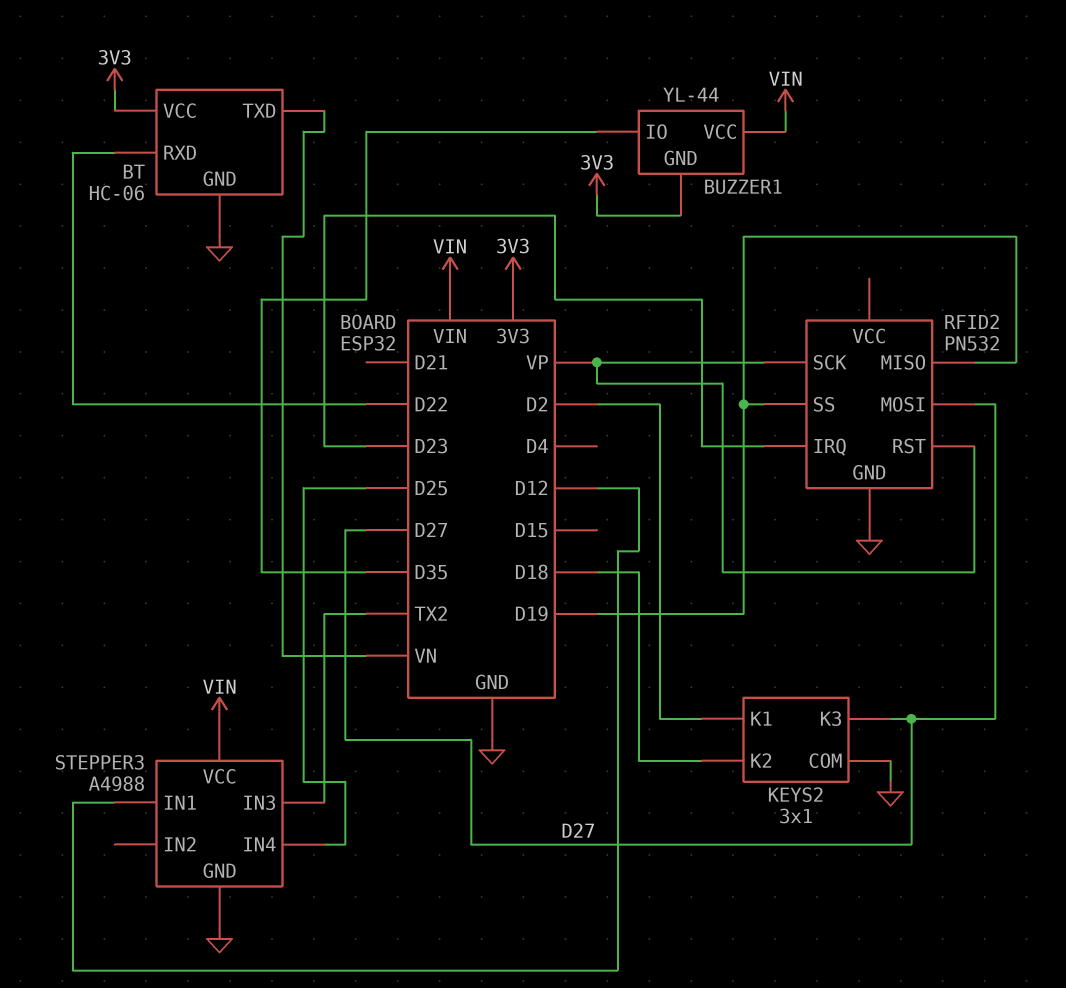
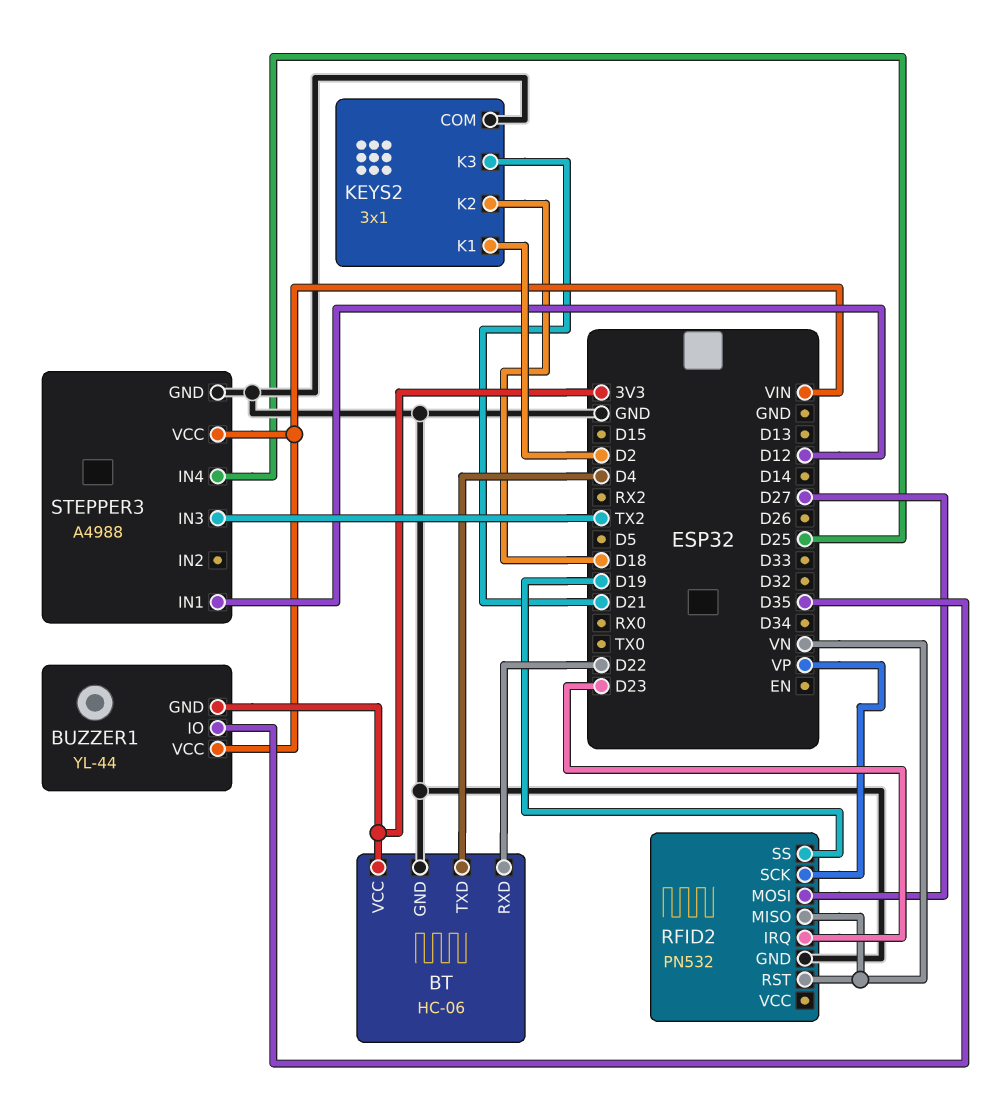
BT pin TXD: VN -> D4
KEYS2 pin K3: D27 -> D21
RFID2 pin MISO: D19 -> VN
RFID2 pin RST: VP -> VN

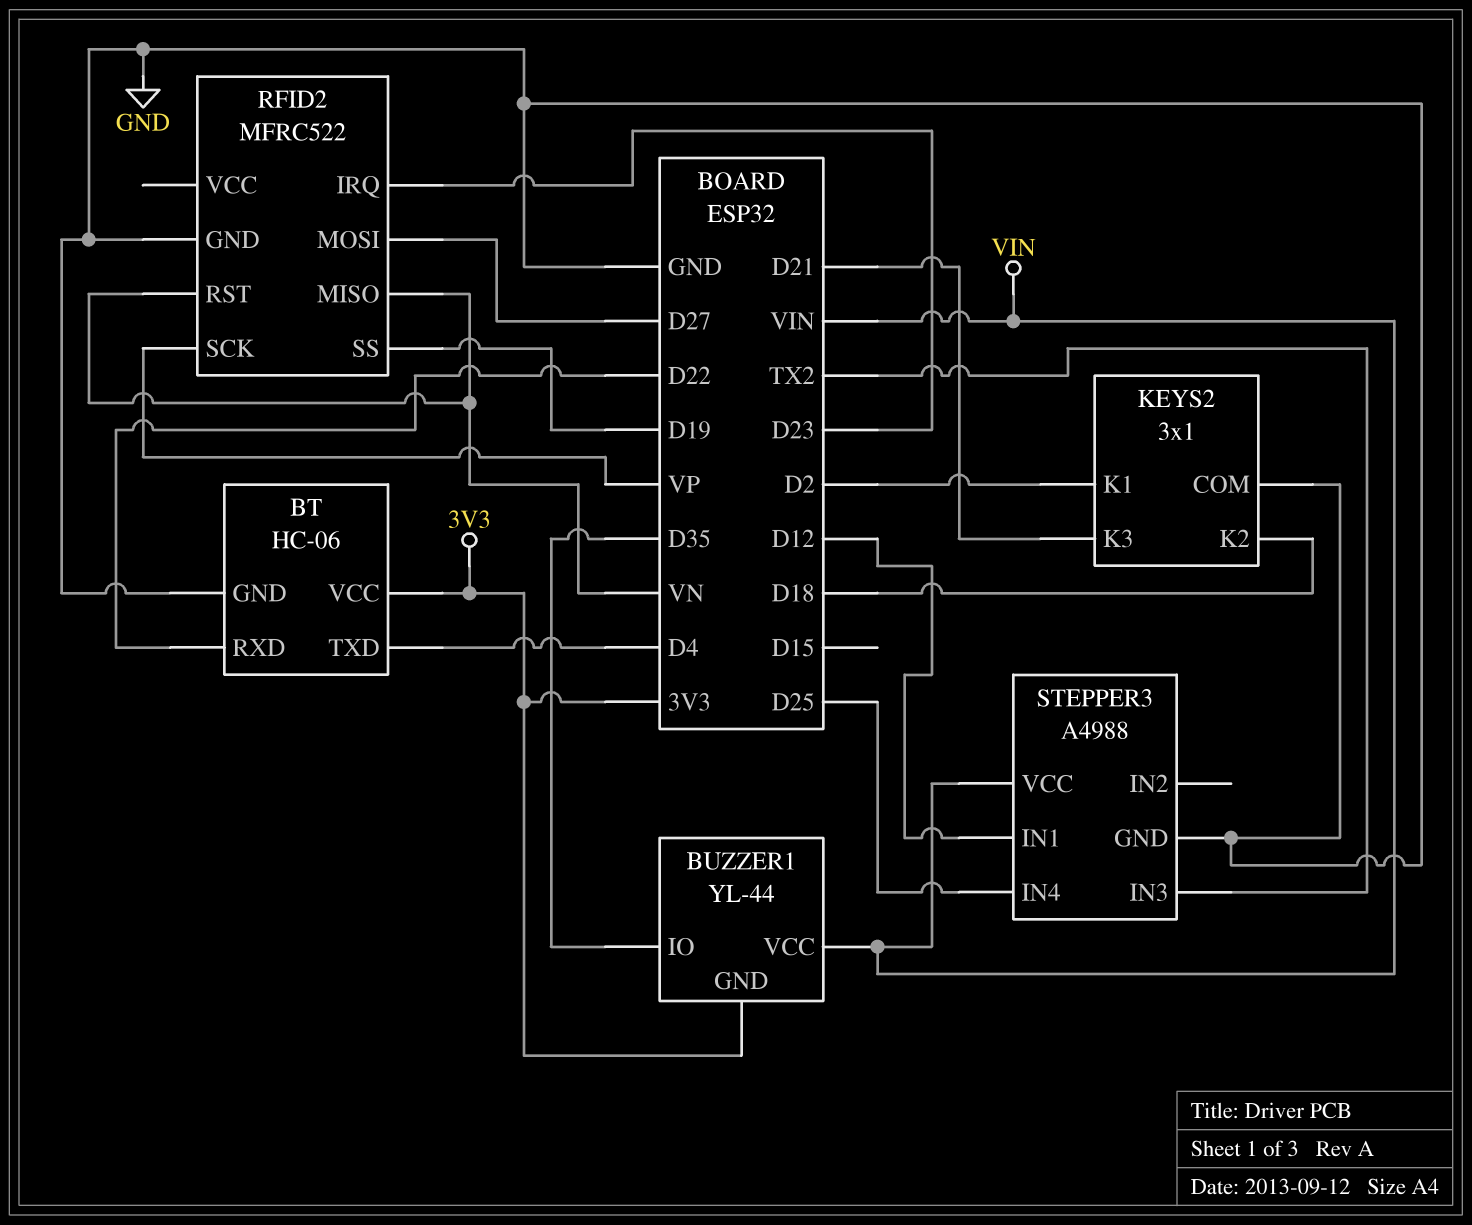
RFID2: PN532 -> MFRC522

